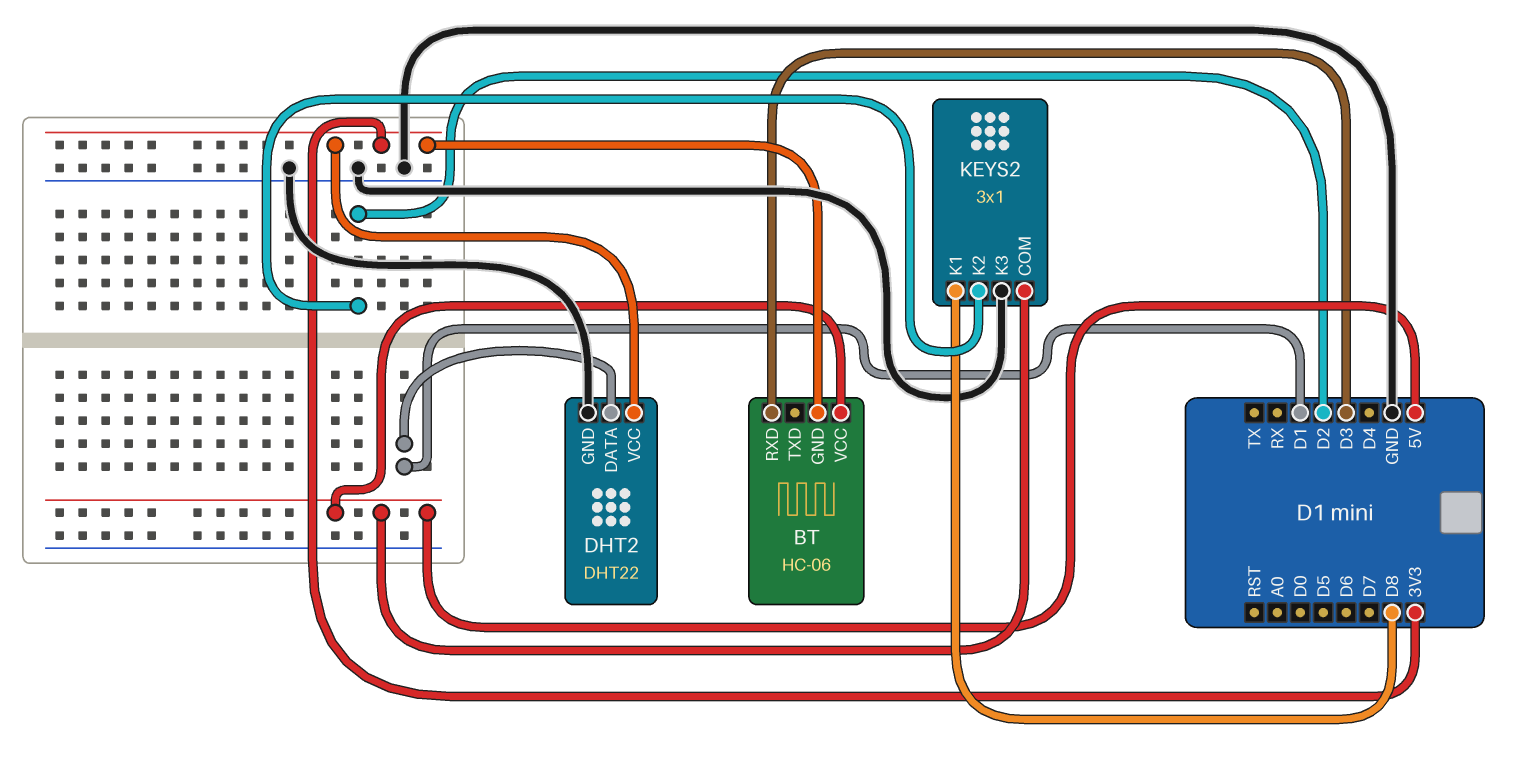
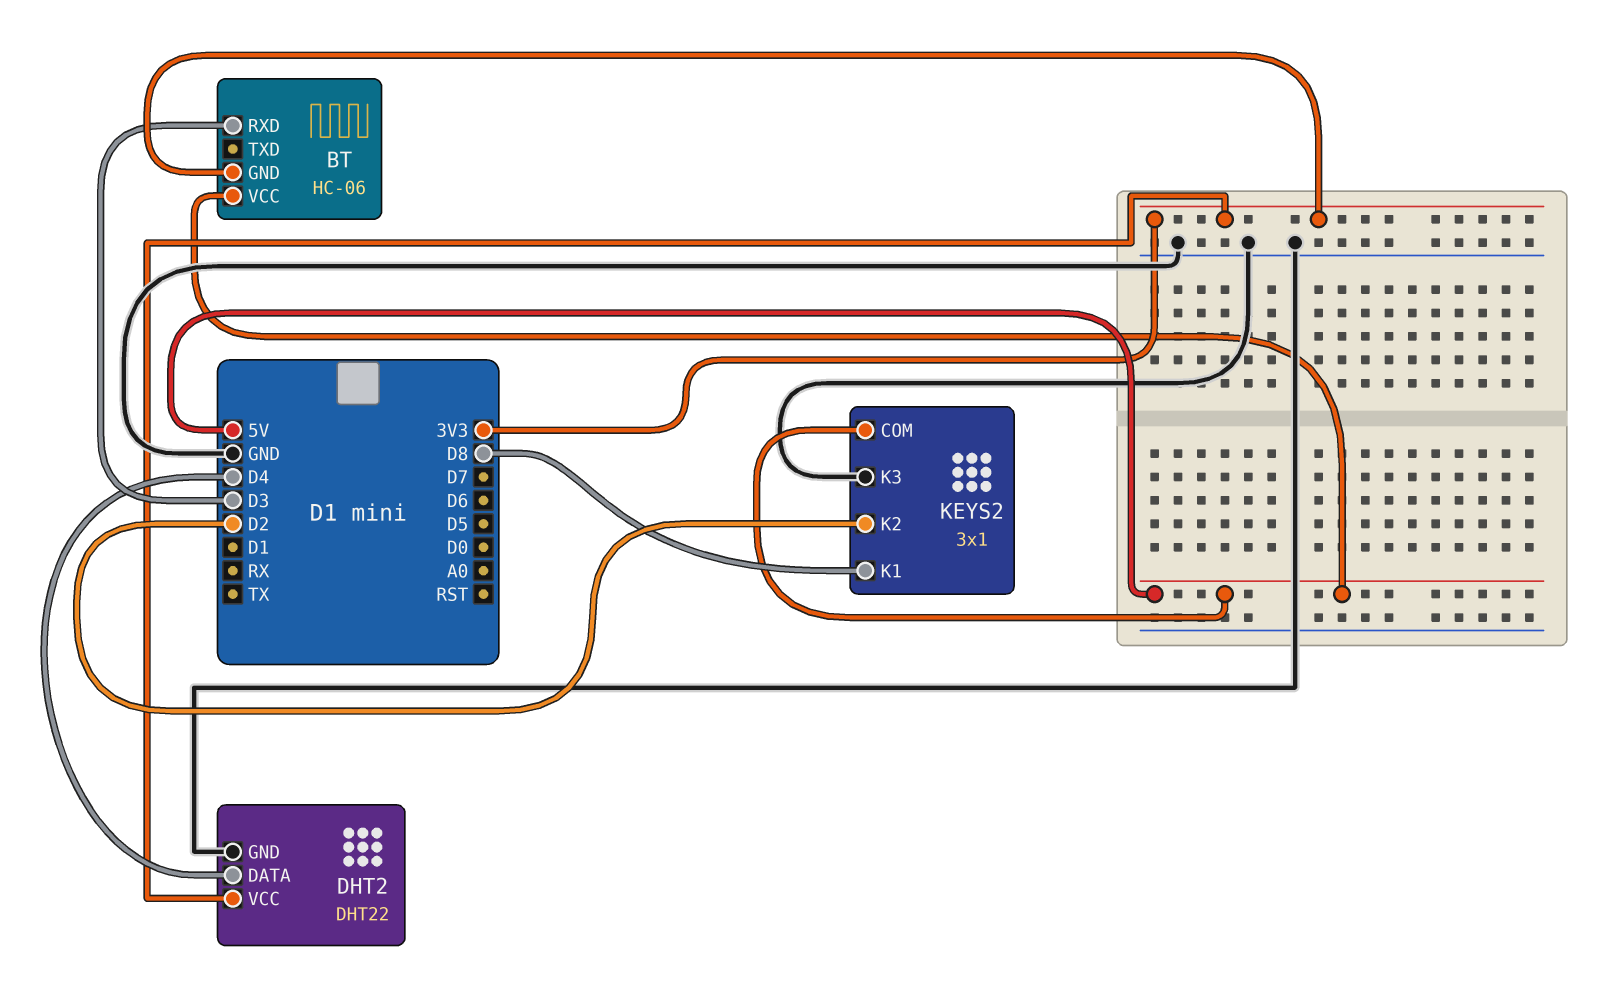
DHT2 pin DATA: D1 -> D4

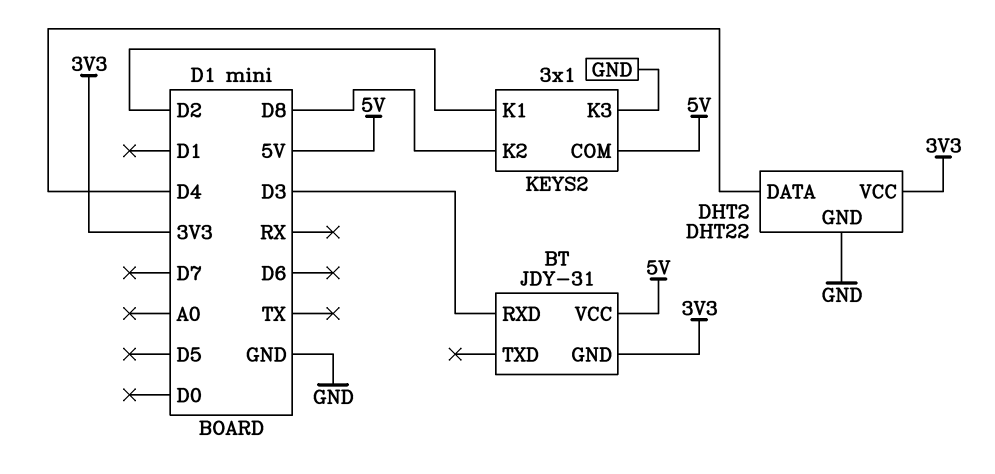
BT: HC-06 -> JDY-31
KEYS2 pin K1: D8 -> D2
KEYS2 pin K2: D2 -> D8

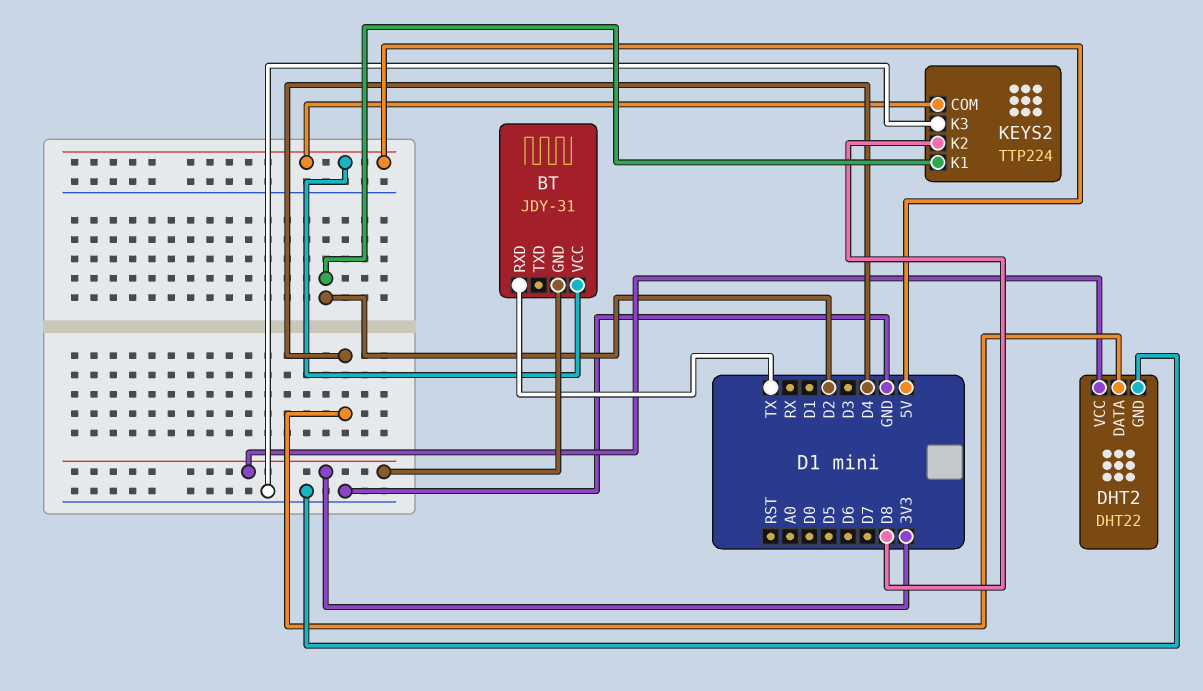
BT pin RXD: D3 -> TX
KEYS2: 3x1 -> TTP224

